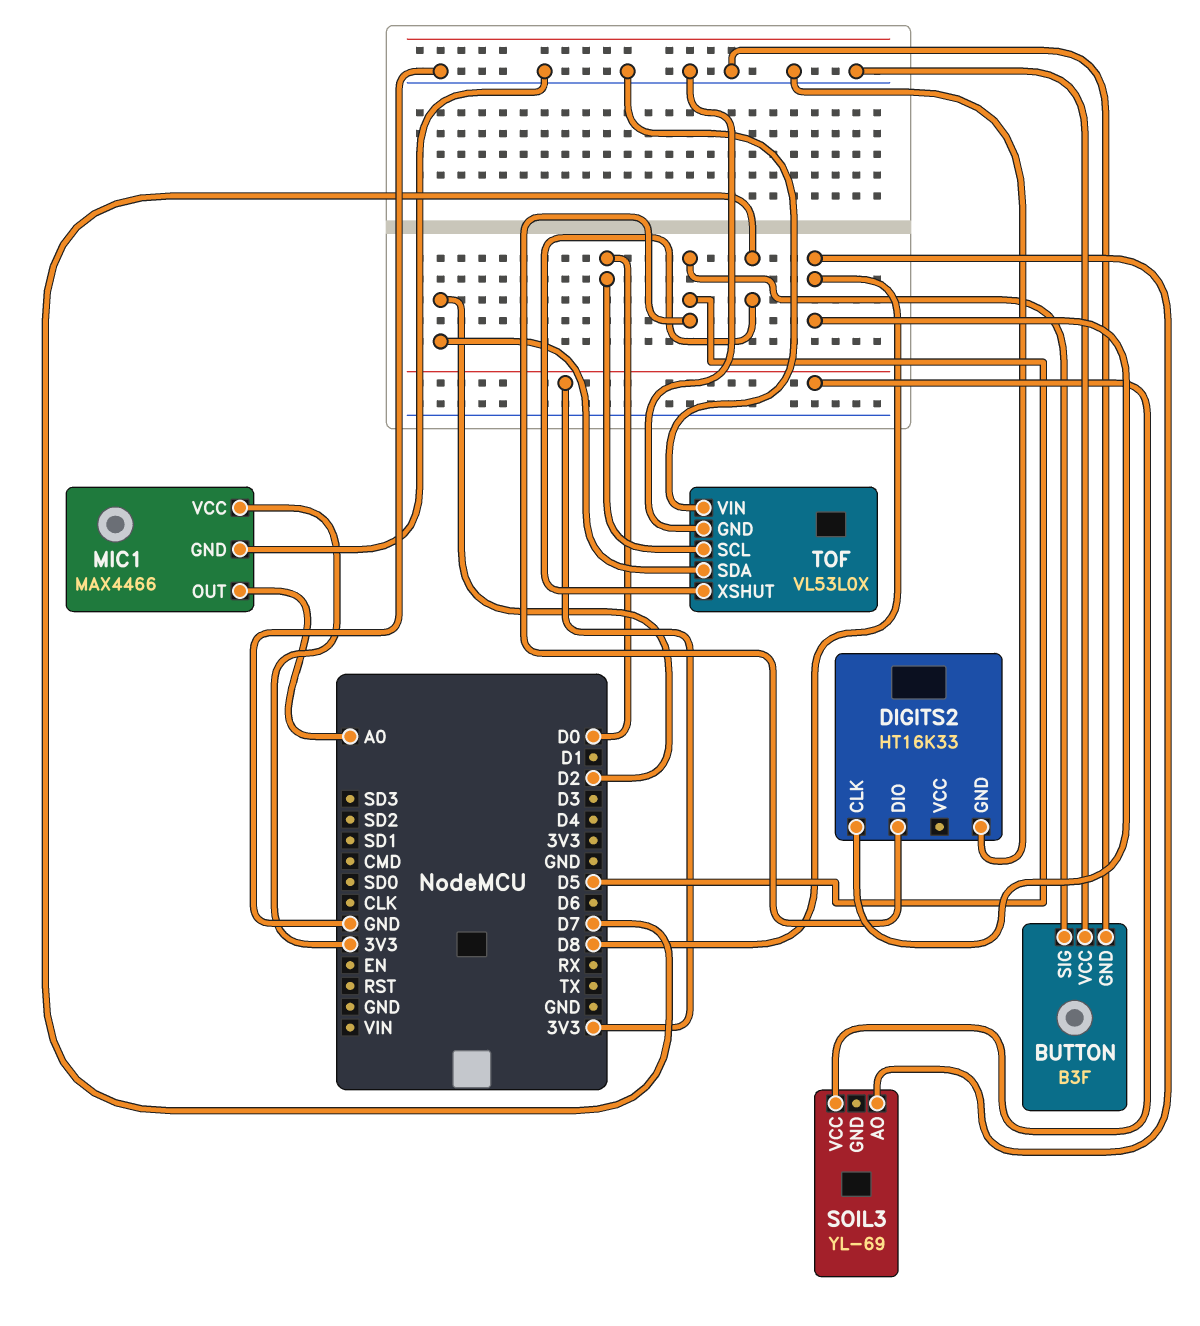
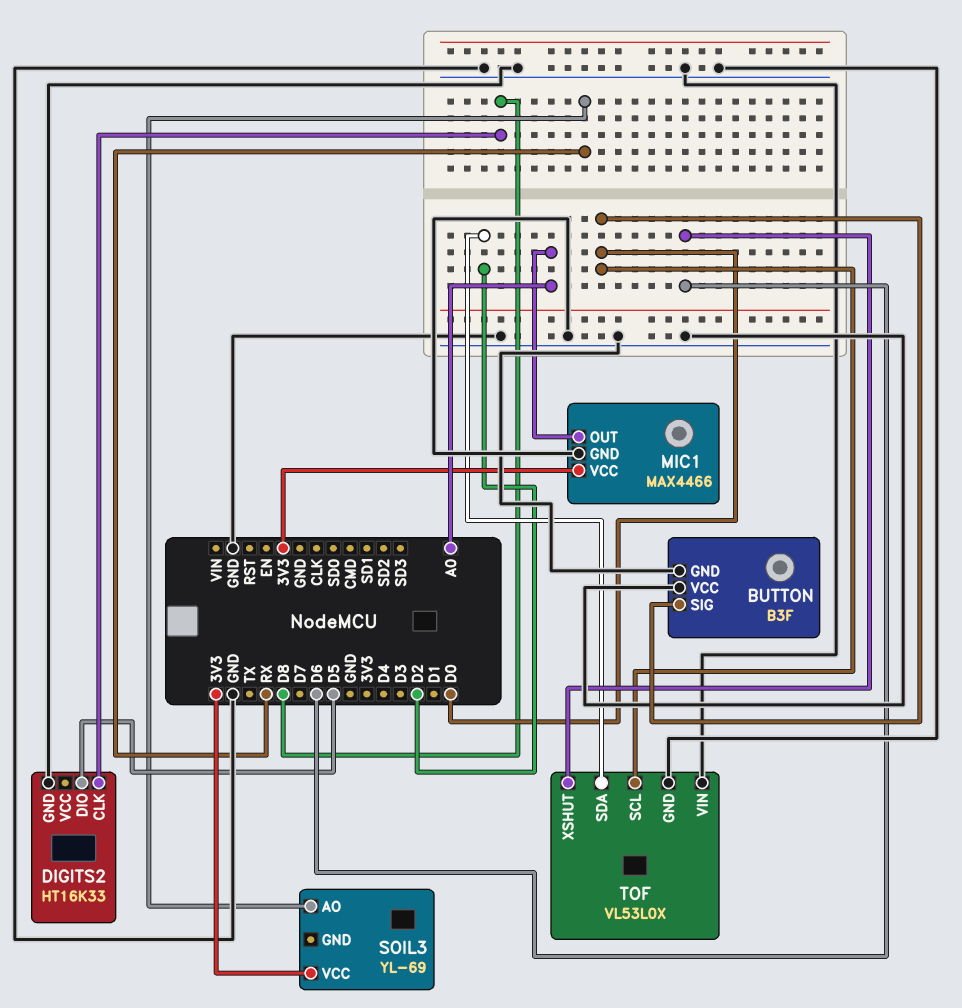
BUTTON pin SIG: D5 -> D0
SOIL3 pin AO: D8 -> RX
TOF pin XSHUT: D7 -> D6

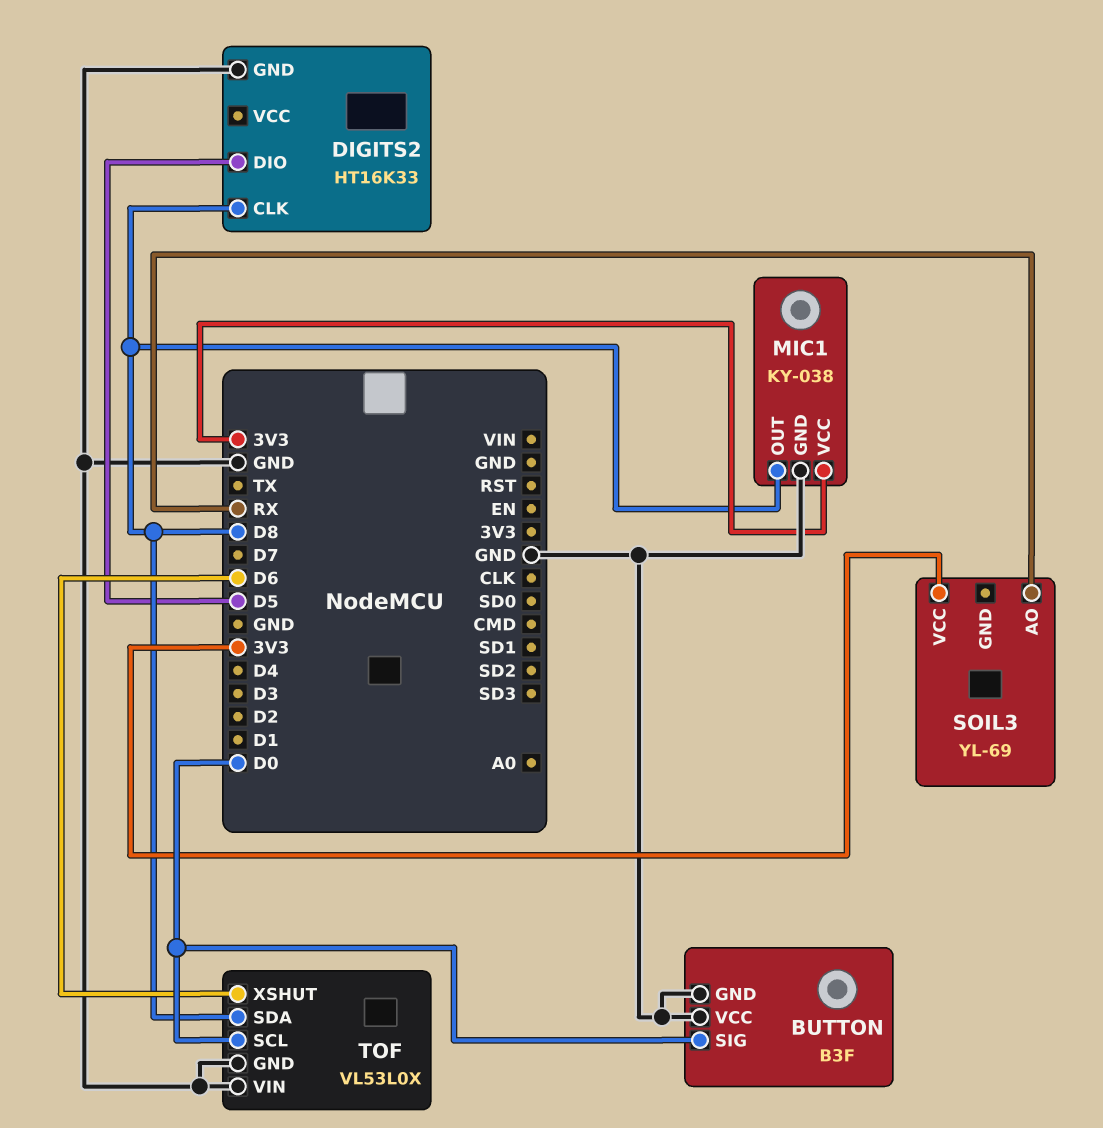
MIC1: MAX4466 -> KY-038
MIC1 pin OUT: A0 -> D8
TOF pin SDA: D2 -> D8

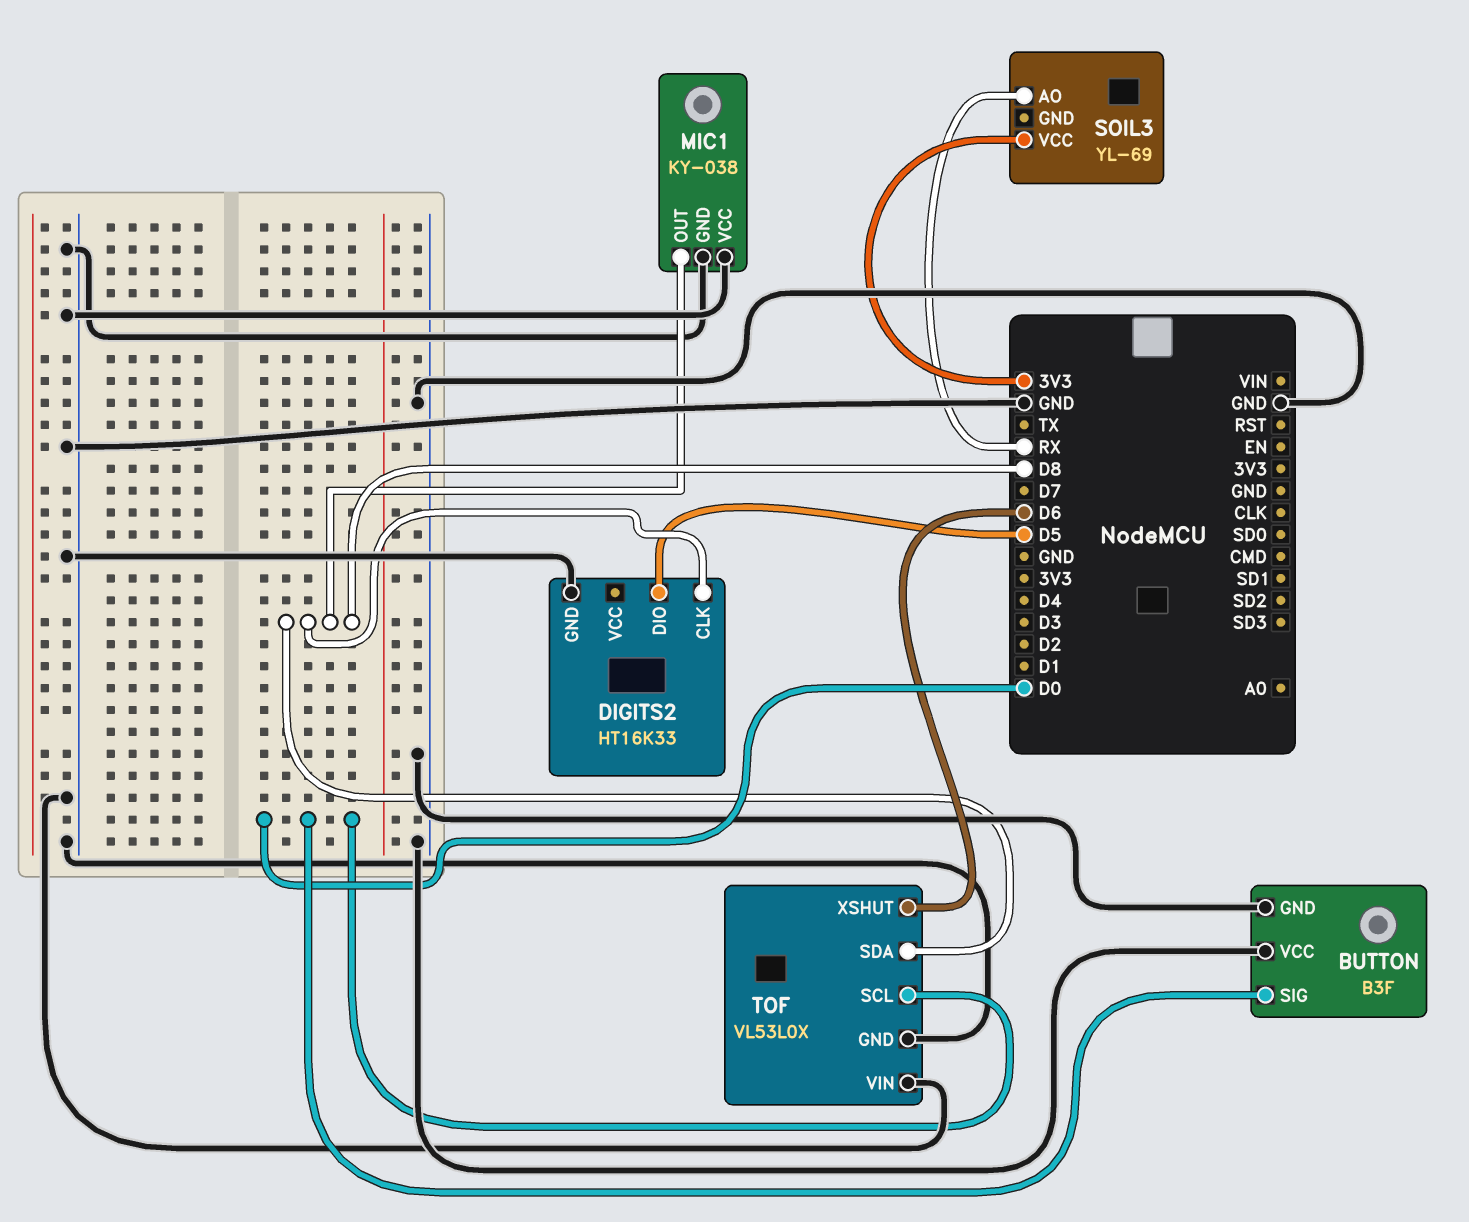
MIC1 pin VCC: 3V3 -> GND

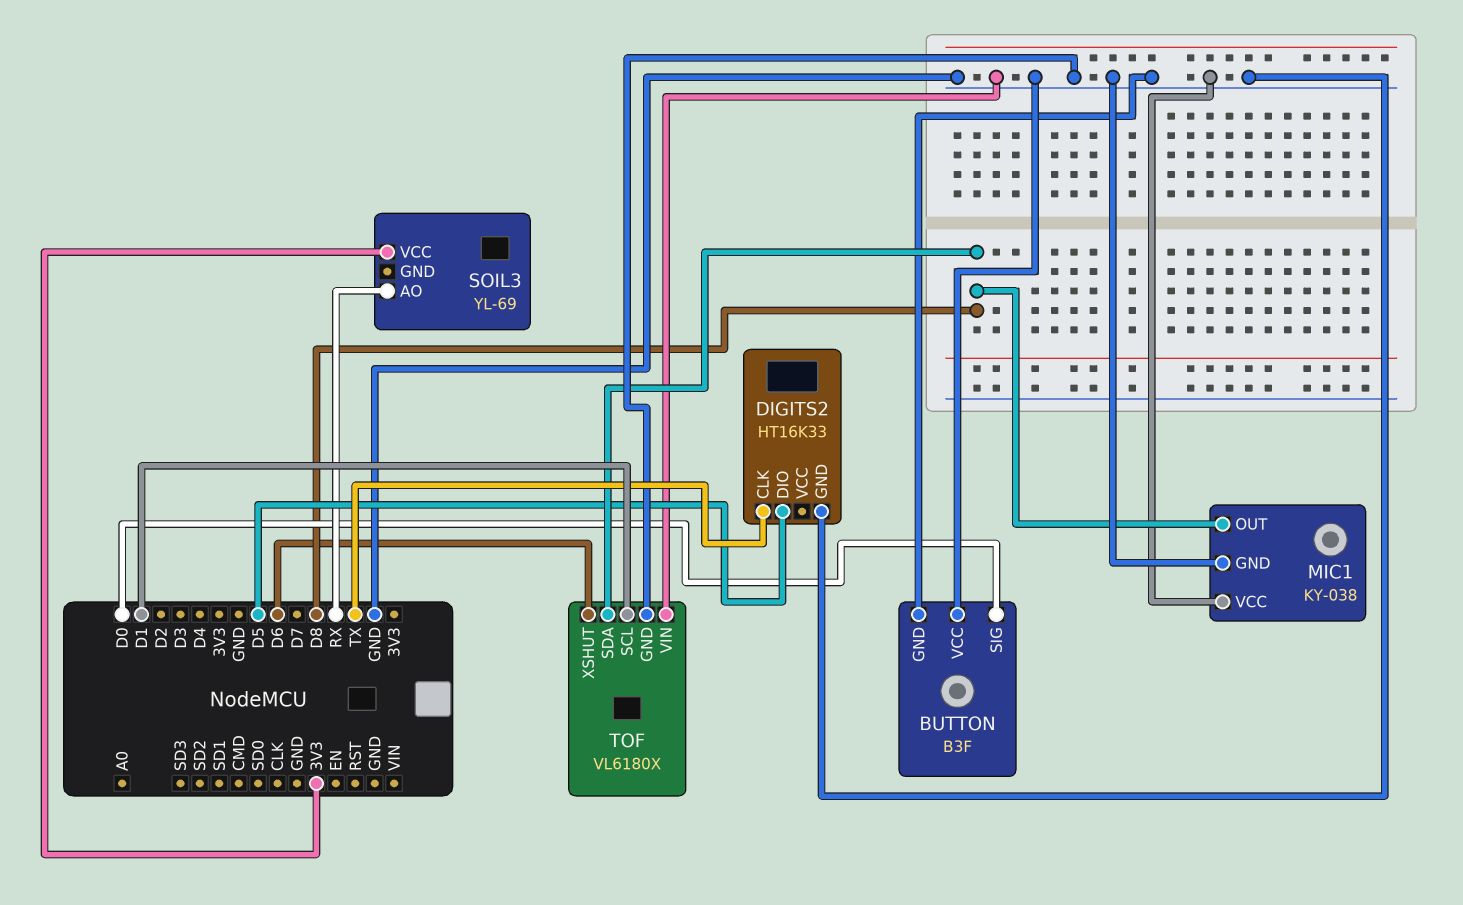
DIGITS2 pin CLK: D8 -> TX
TOF: VL53L0X -> VL6180X
TOF pin SCL: D0 -> D1

